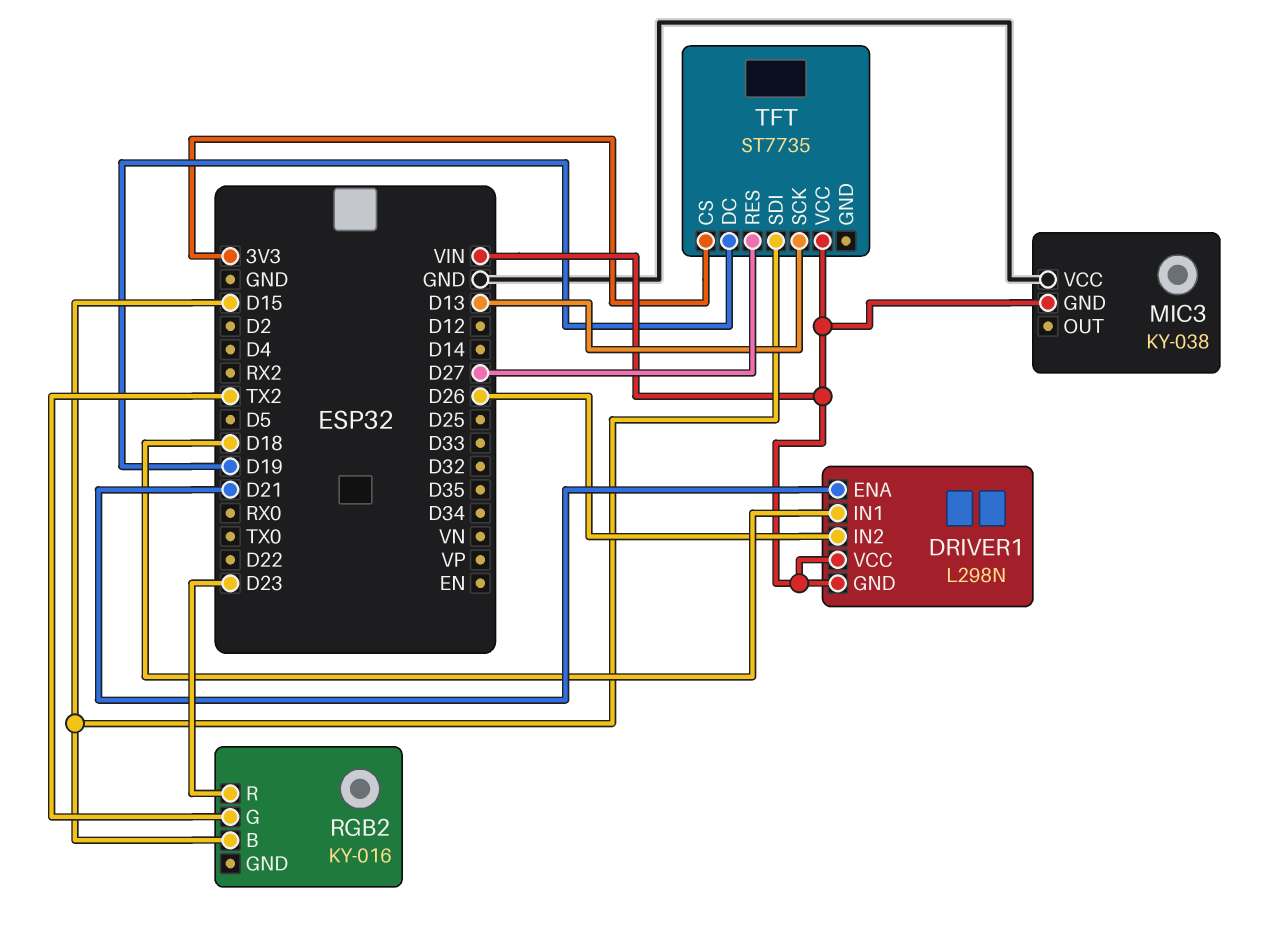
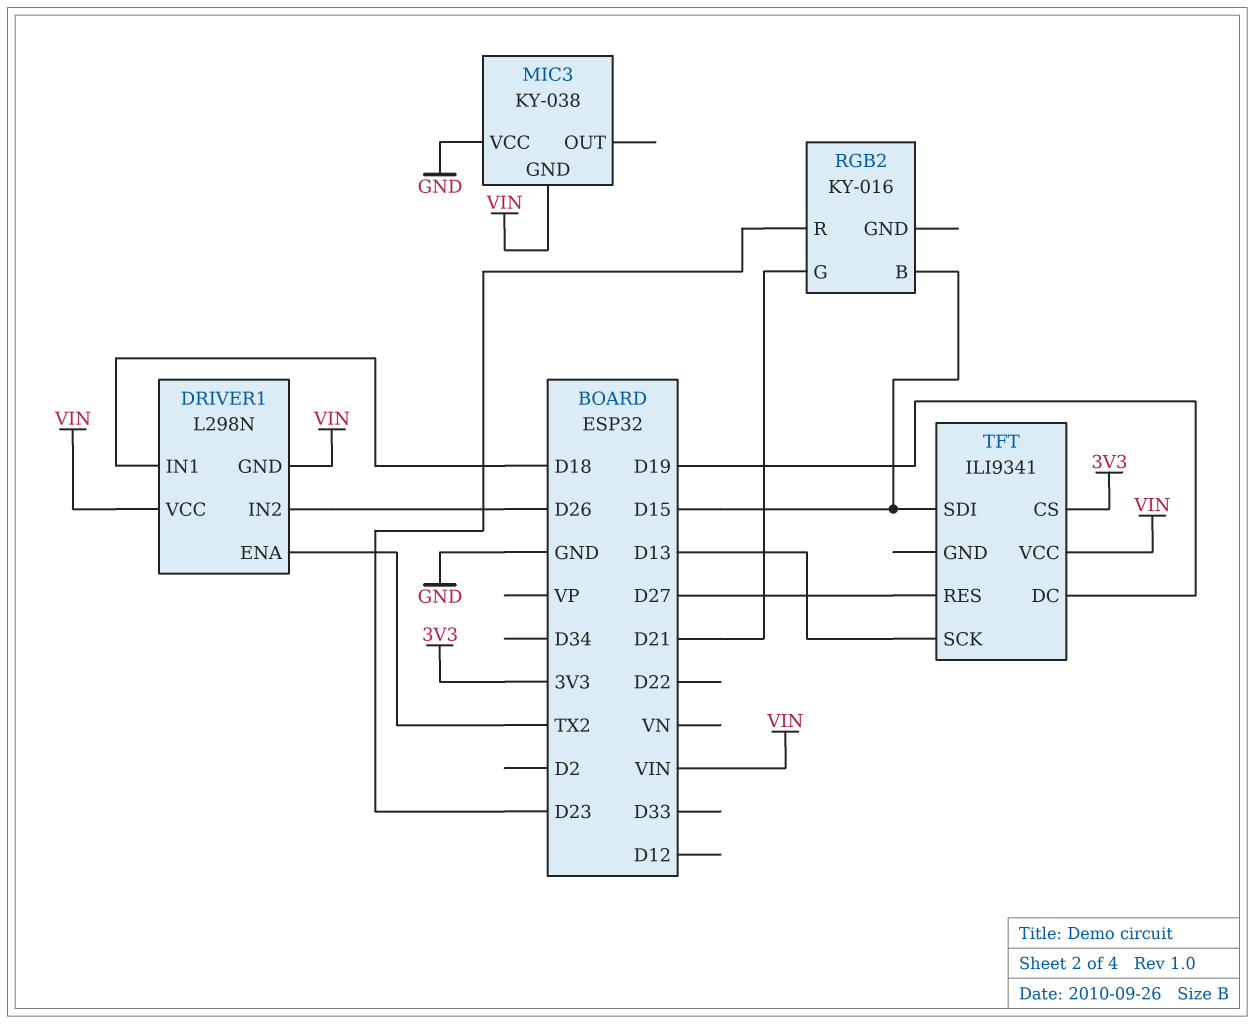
DRIVER1 pin ENA: D21 -> TX2
RGB2 pin G: TX2 -> D21
TFT: ST7735 -> ILI9341

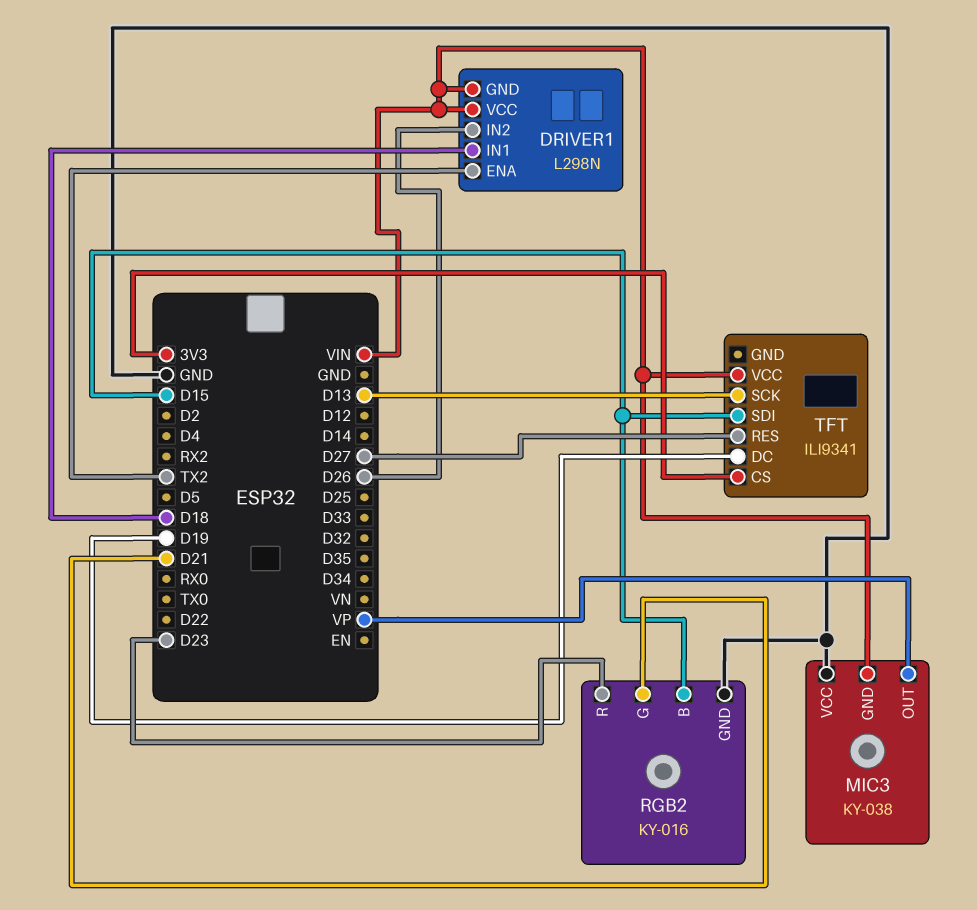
MIC3 pin OUT: none -> VP
RGB2 pin GND: none -> GND

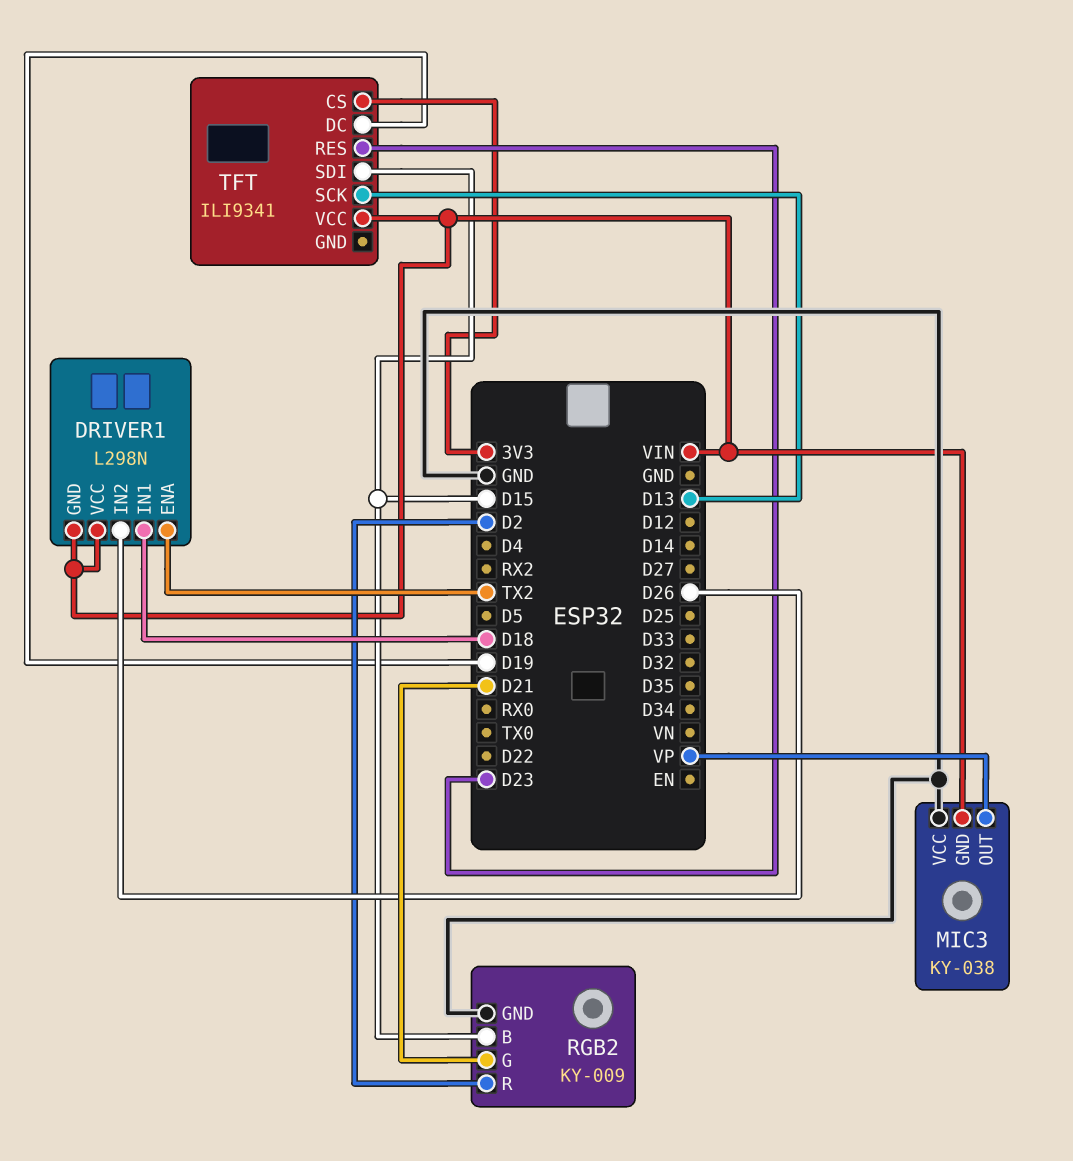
RGB2: KY-016 -> KY-009
RGB2 pin R: D23 -> D2
TFT pin RES: D27 -> D23

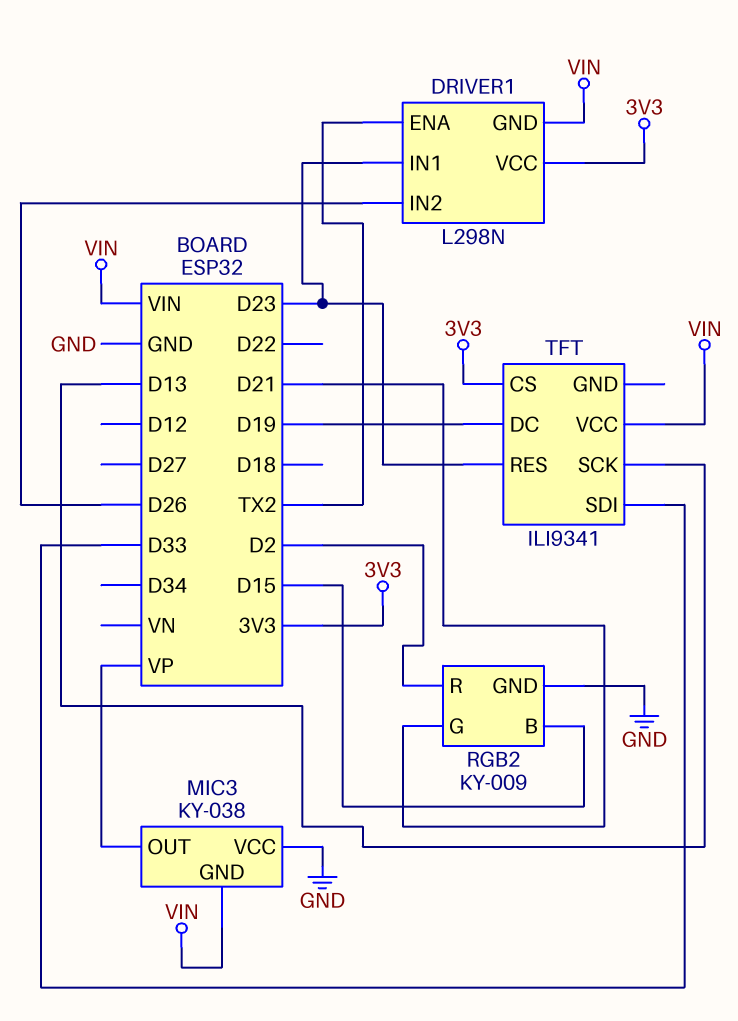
DRIVER1 pin IN1: D18 -> D23
DRIVER1 pin VCC: VIN -> 3V3
TFT pin SDI: D15 -> D33

